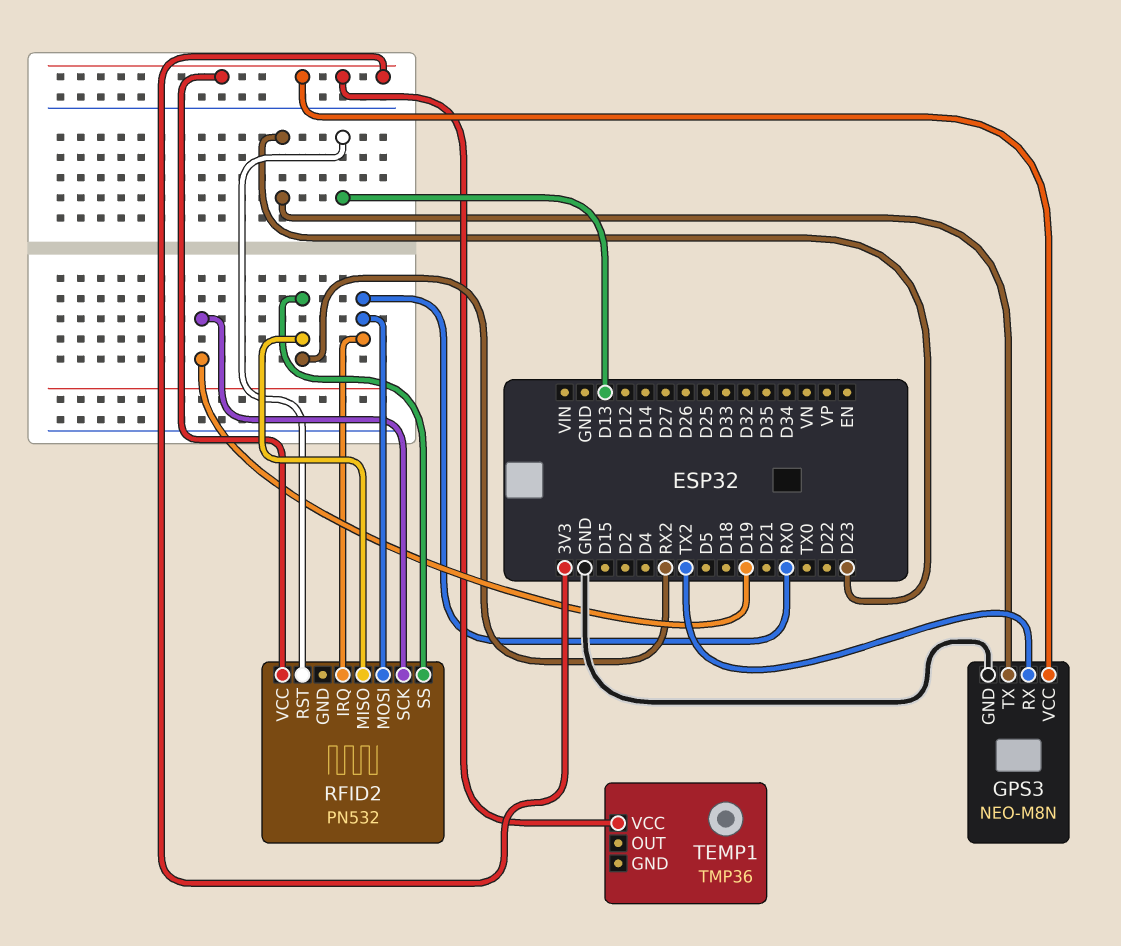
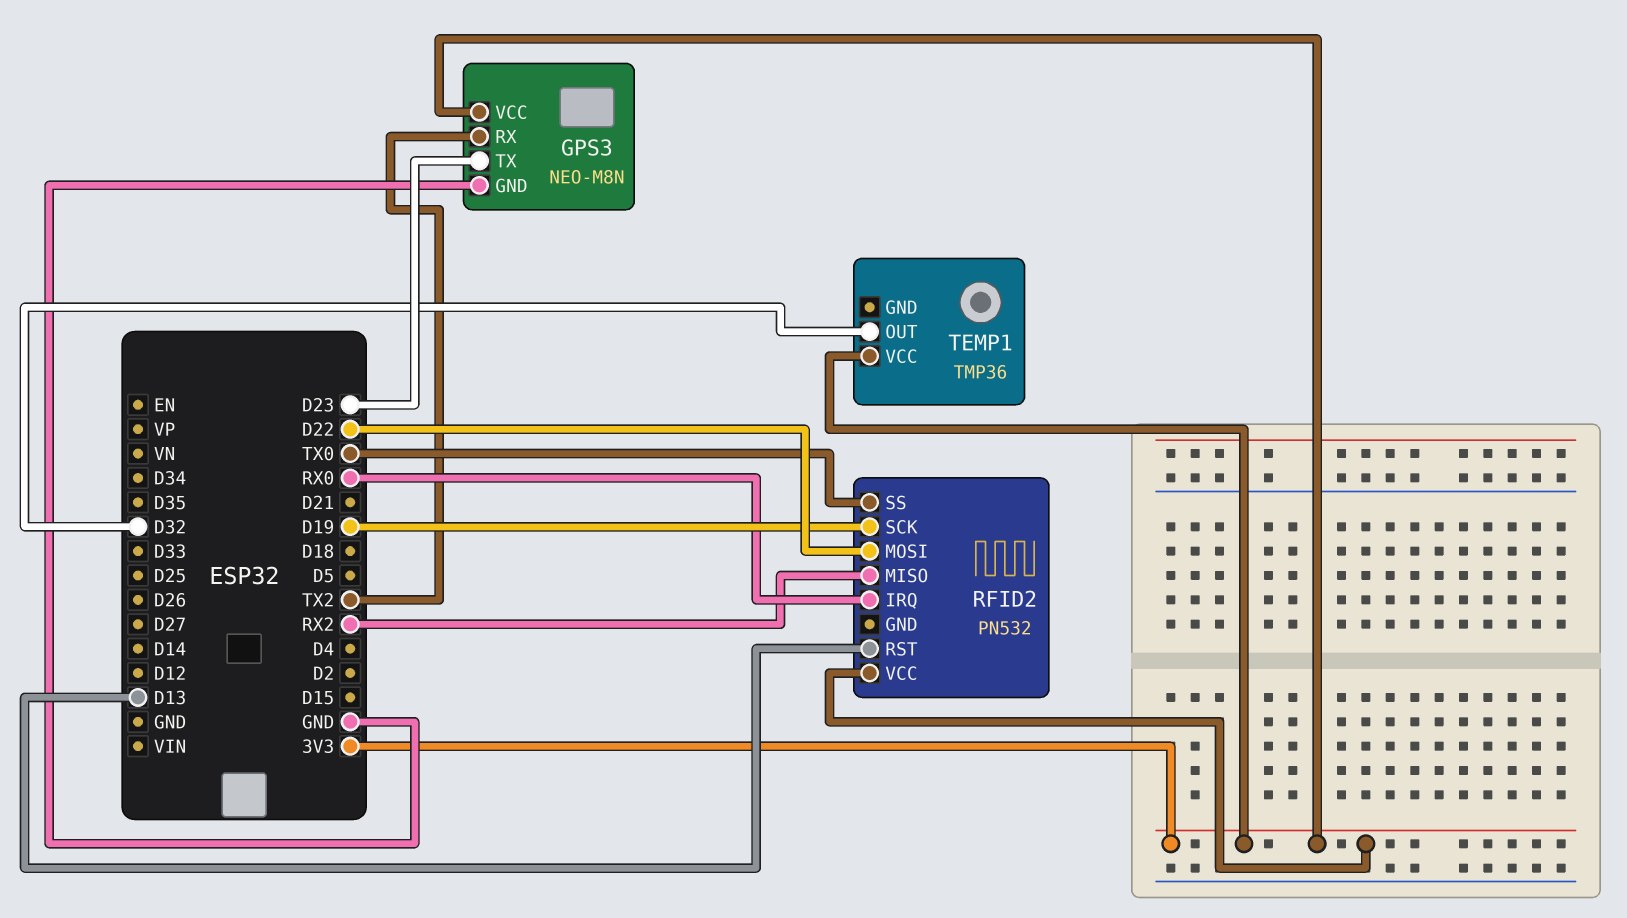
RFID2 pin MOSI: RX0 -> D22
RFID2 pin SS: RX2 -> TX0
TEMP1 pin OUT: none -> D32

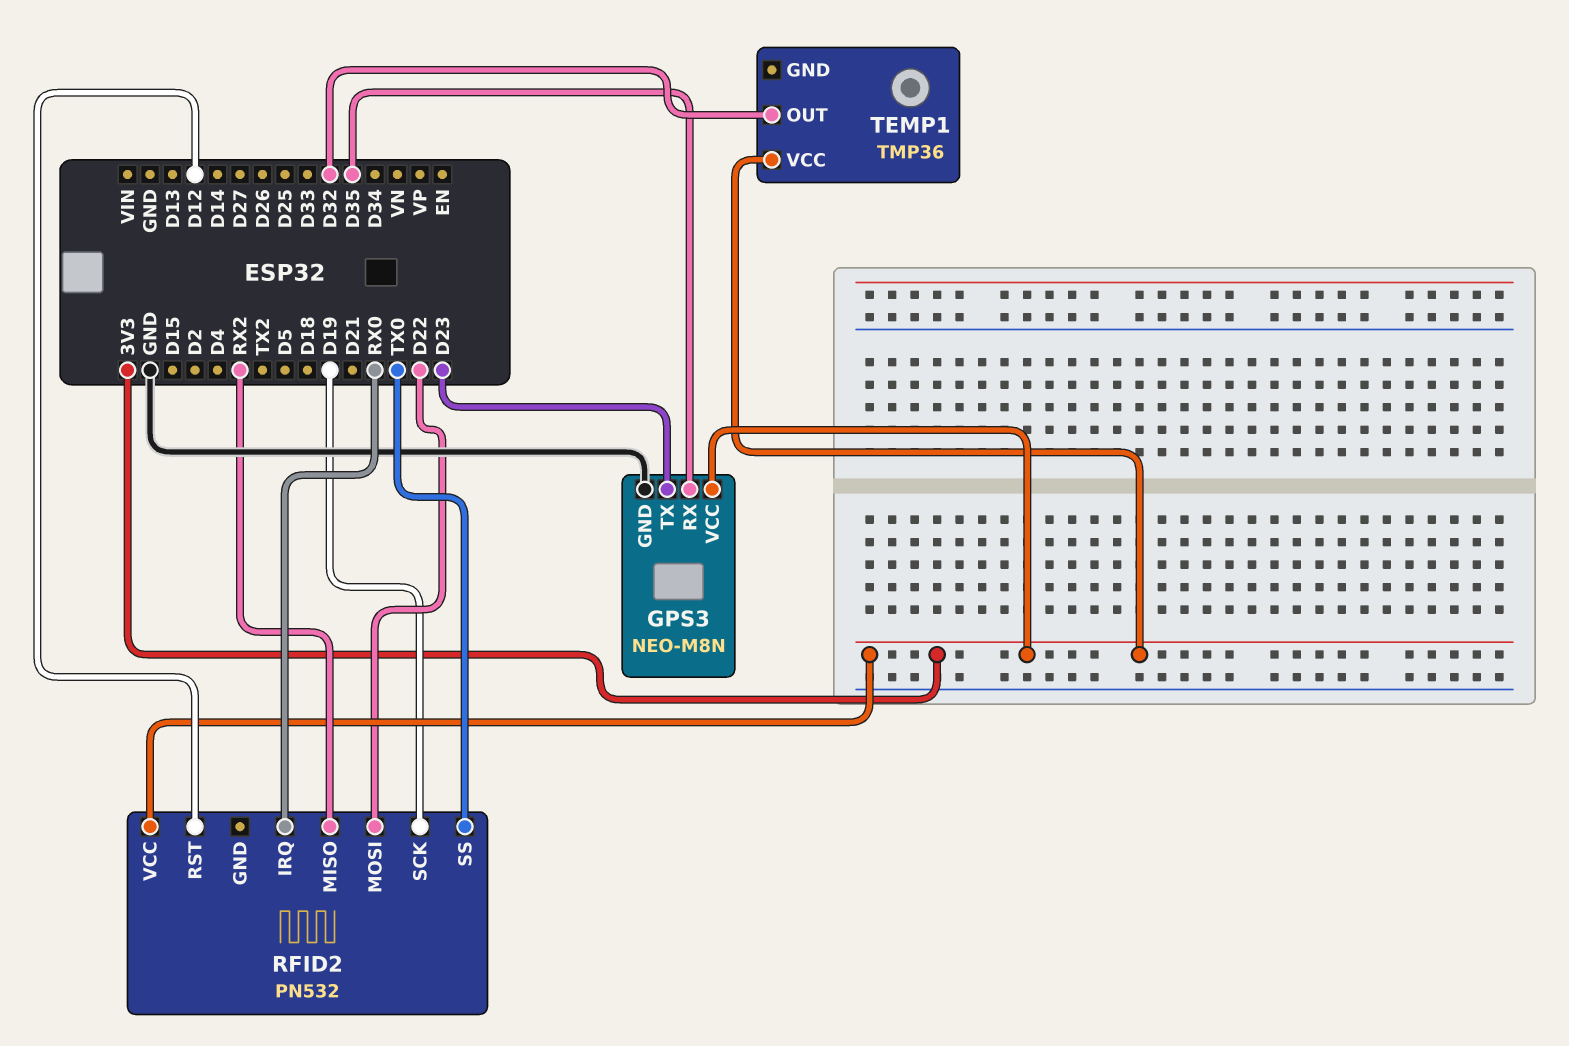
GPS3 pin RX: TX2 -> D35
RFID2 pin RST: D13 -> D12

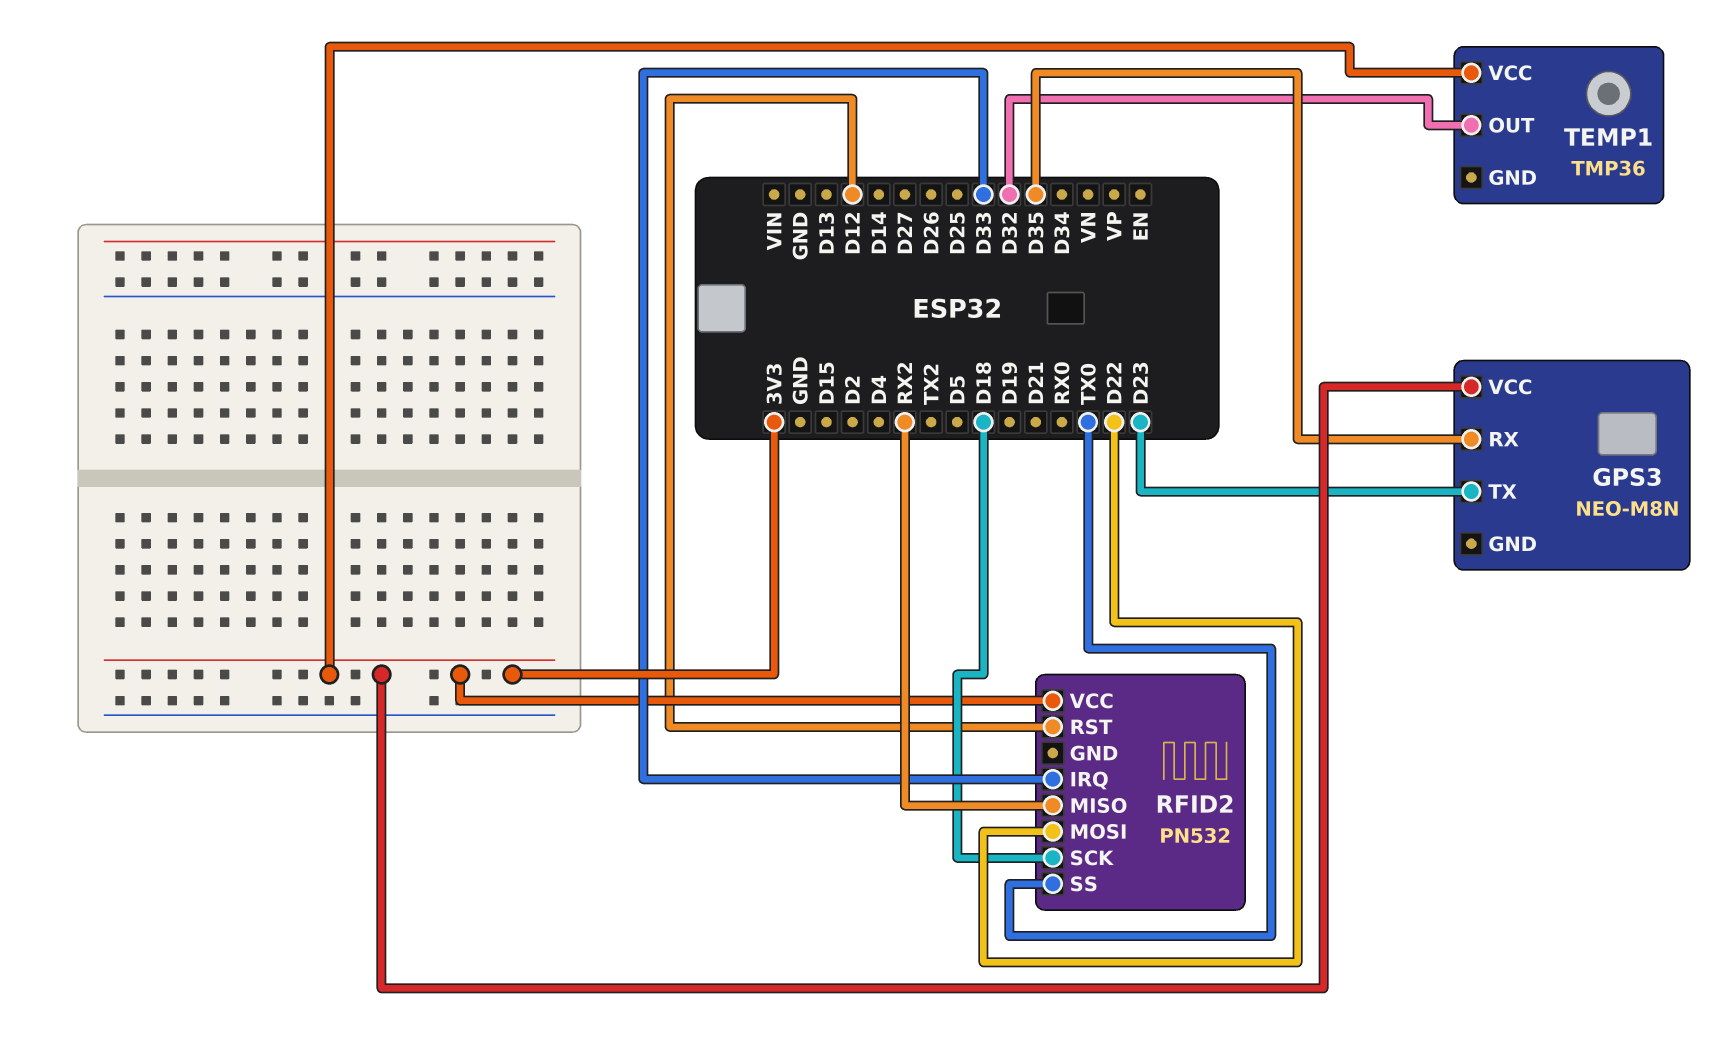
GPS3 pin GND: GND -> none
RFID2 pin IRQ: RX0 -> D33
RFID2 pin SCK: D19 -> D18

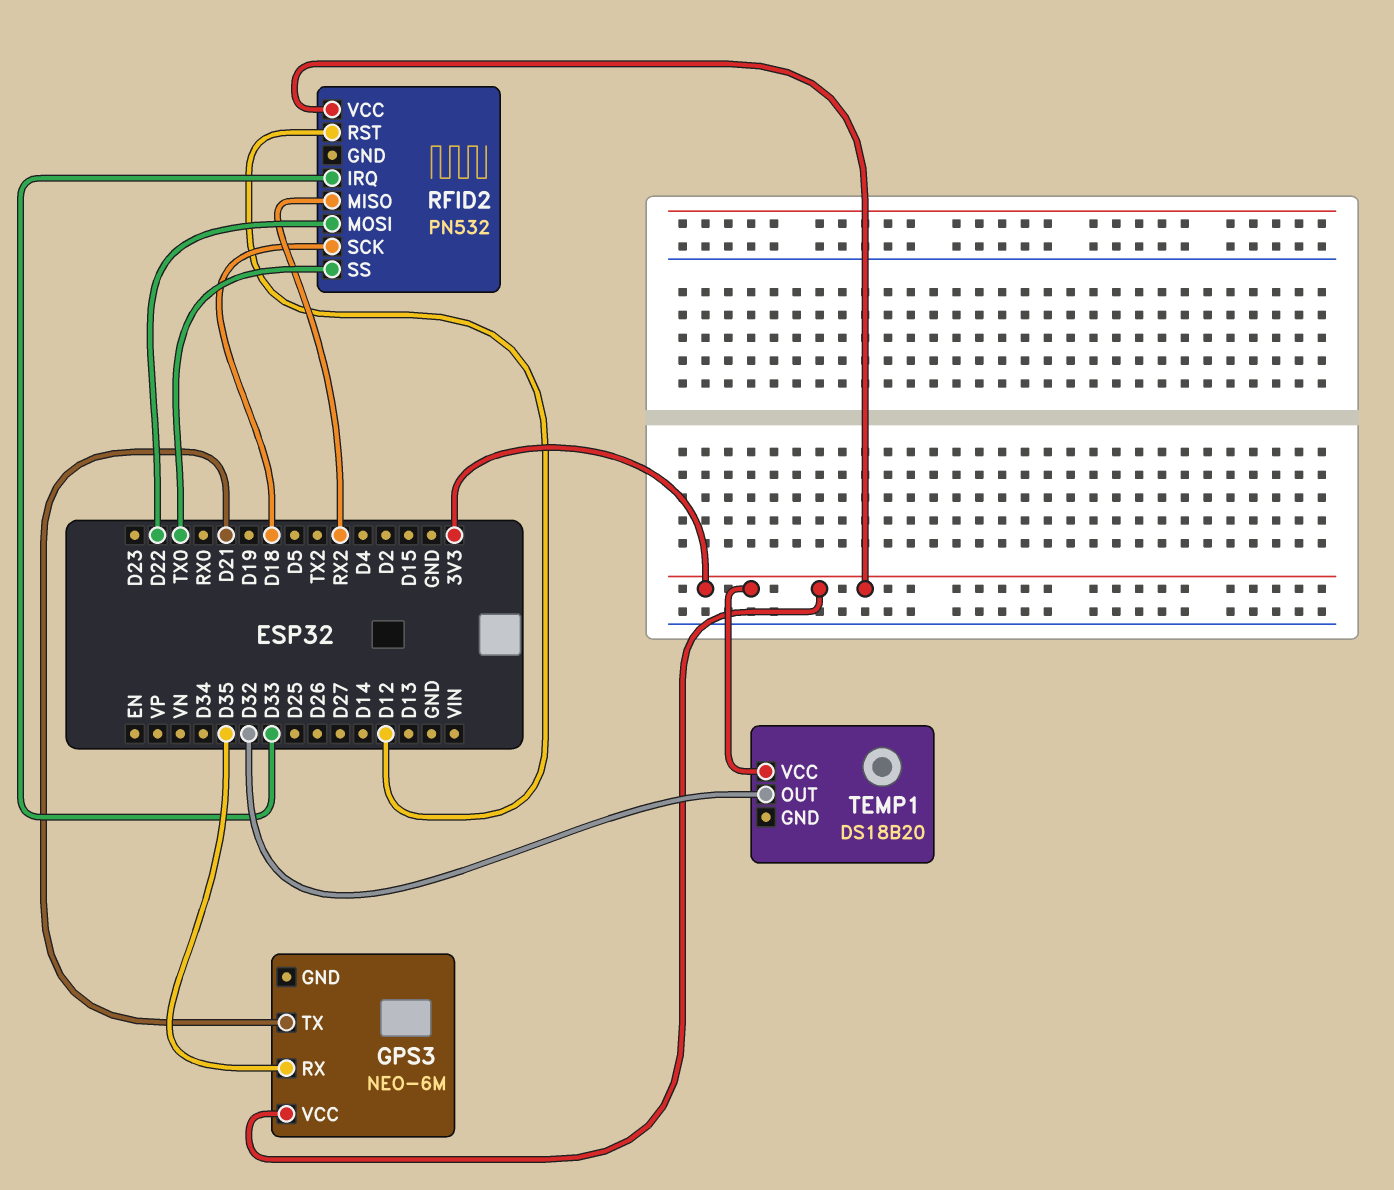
GPS3: NEO-M8N -> NEO-6M
GPS3 pin TX: D23 -> D21
TEMP1: TMP36 -> DS18B20

